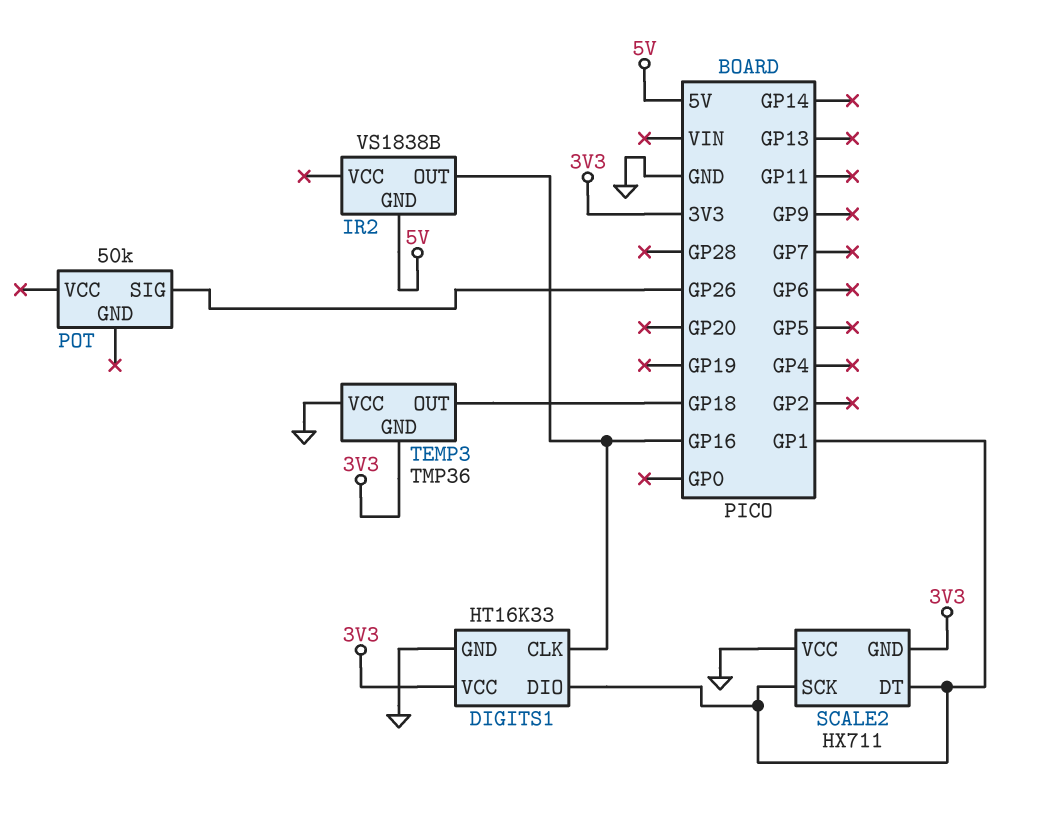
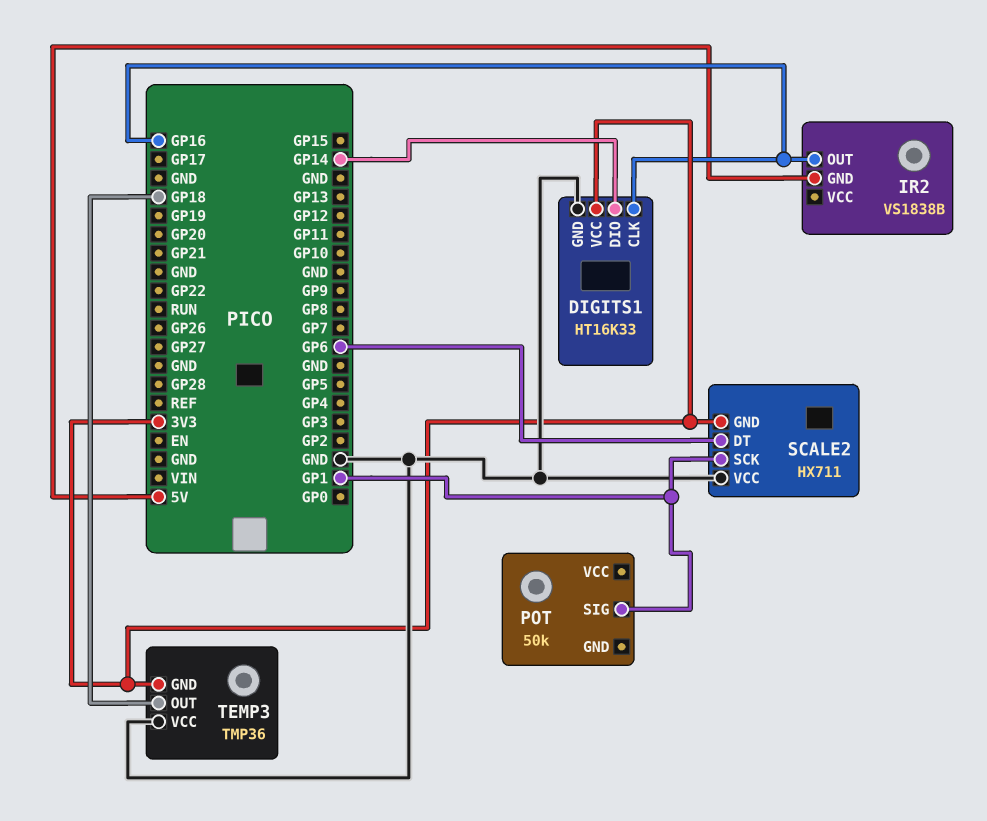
DIGITS1 pin DIO: GP1 -> GP14
POT pin SIG: GP26 -> GP1
SCALE2 pin DT: GP1 -> GP6

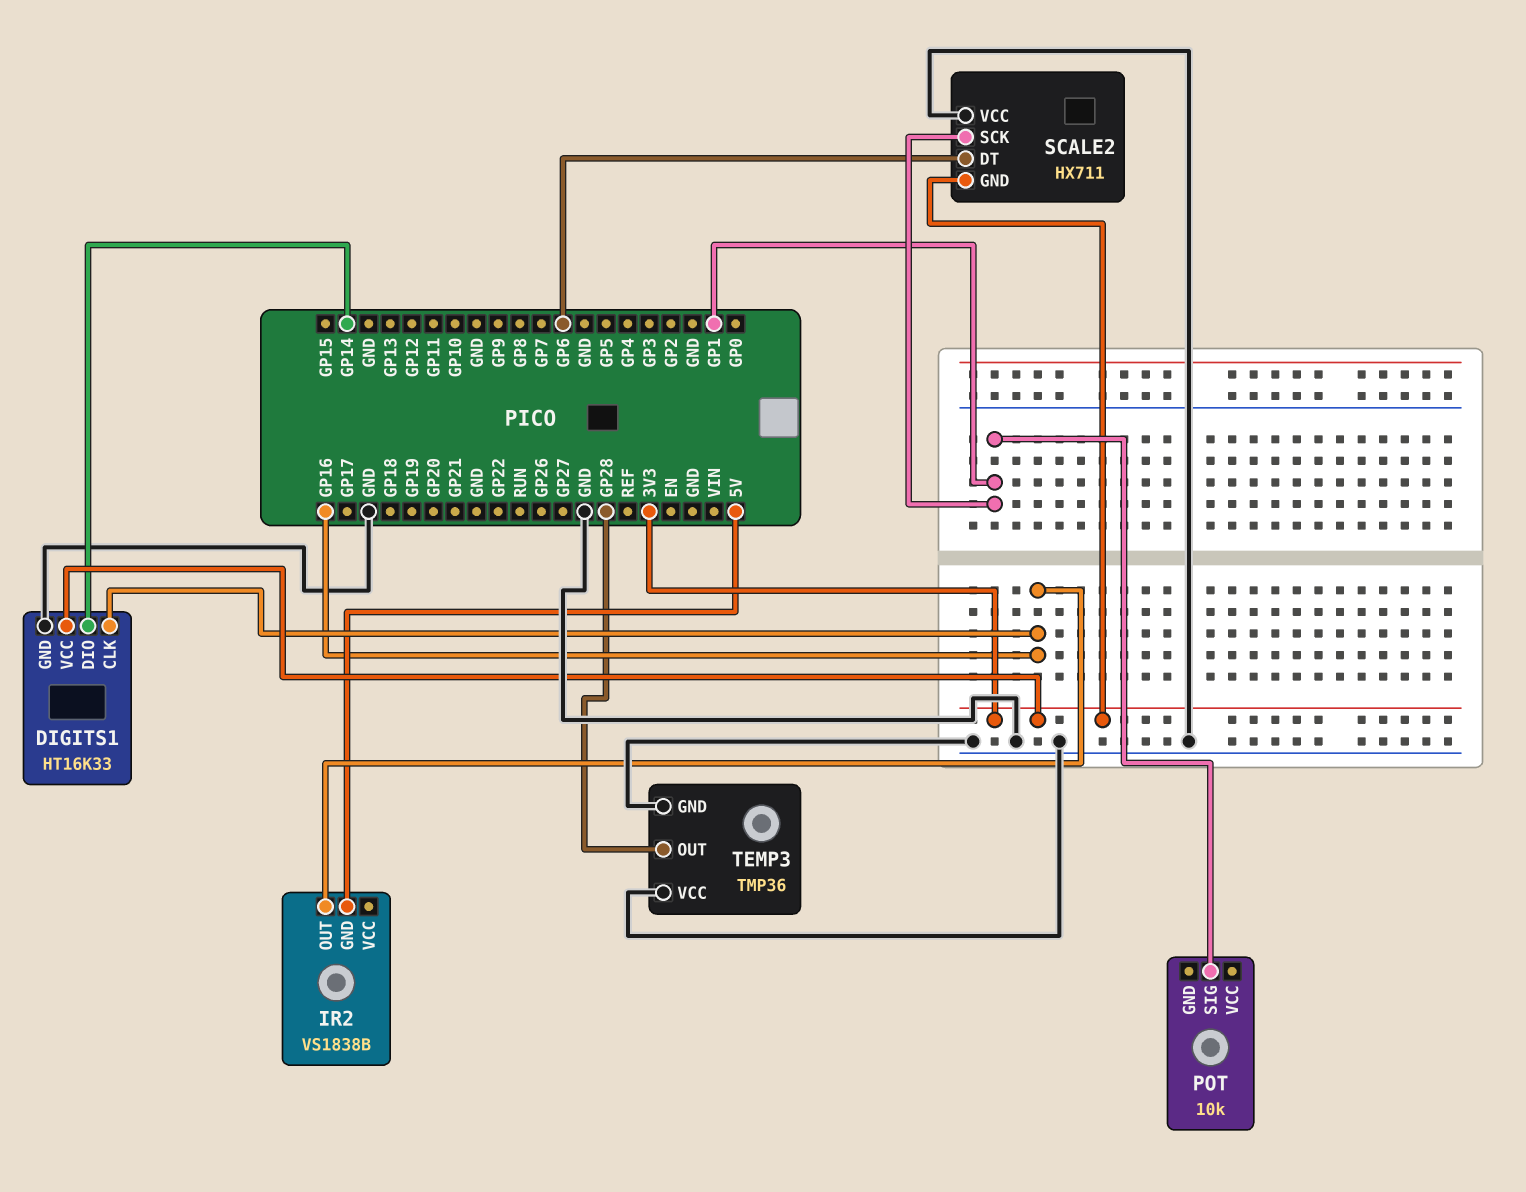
POT: 50k -> 10k
TEMP3 pin GND: 3V3 -> GND
TEMP3 pin OUT: GP18 -> GP28

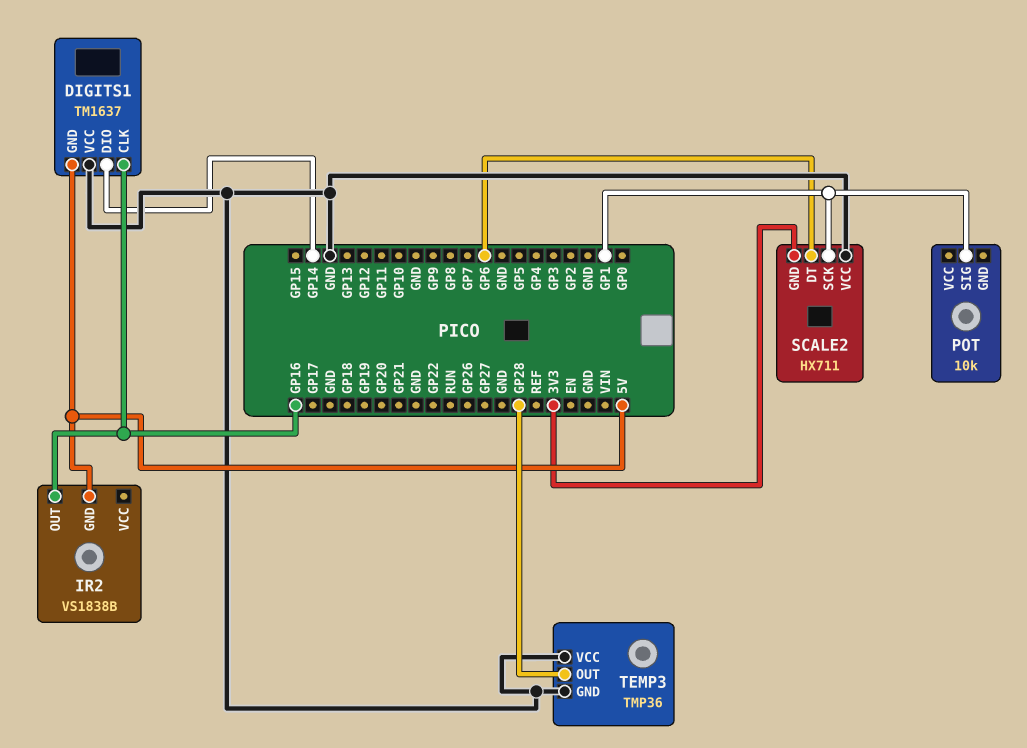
DIGITS1: HT16K33 -> TM1637
DIGITS1 pin GND: GND -> 5V
DIGITS1 pin VCC: 3V3 -> GND

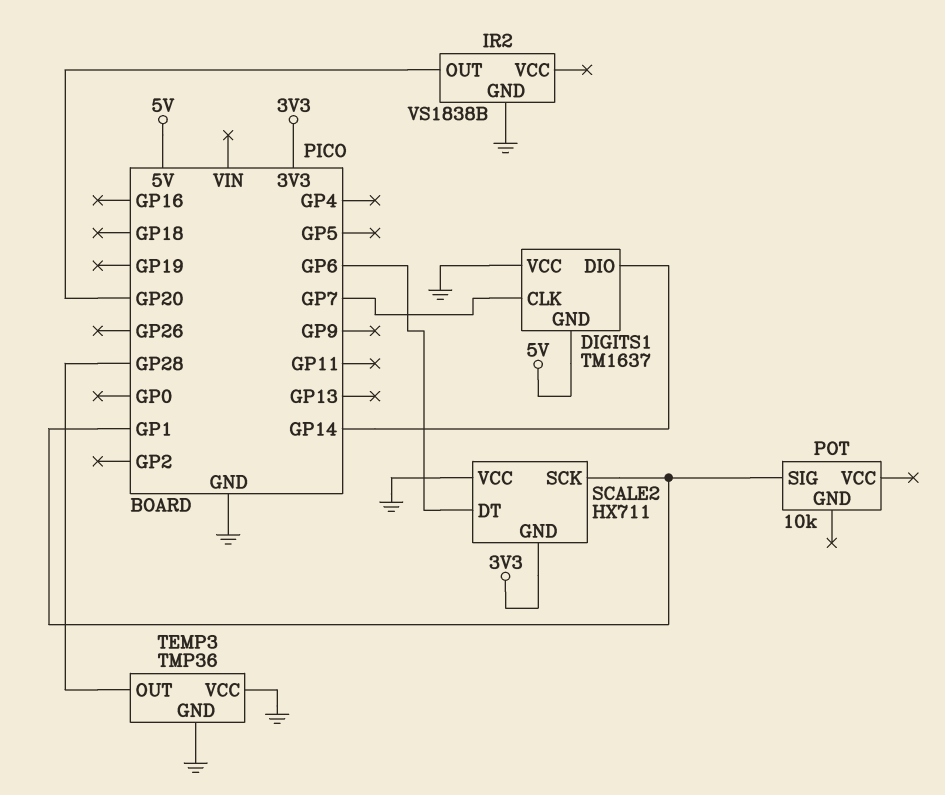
DIGITS1 pin CLK: GP16 -> GP7
IR2 pin GND: 5V -> GND
IR2 pin OUT: GP16 -> GP20

